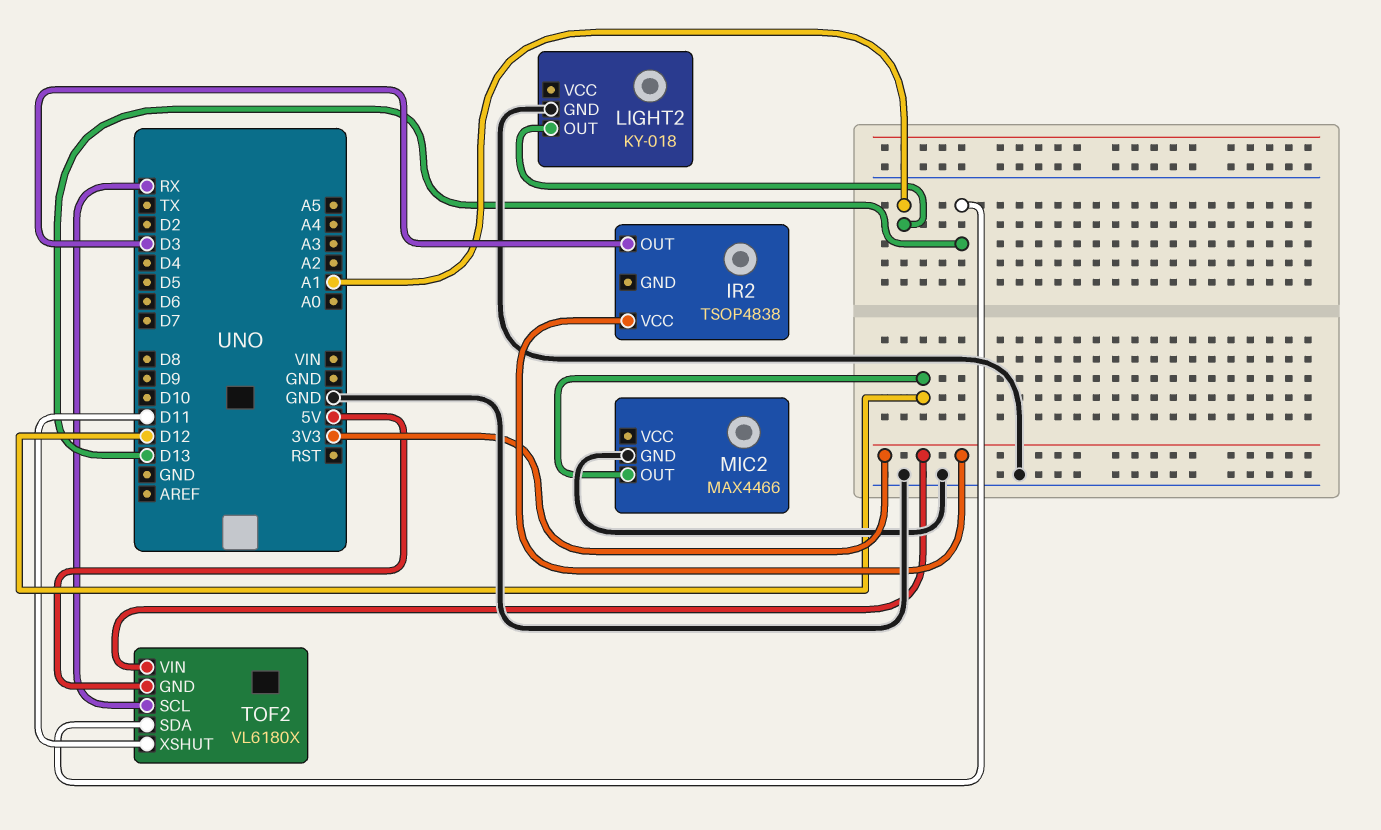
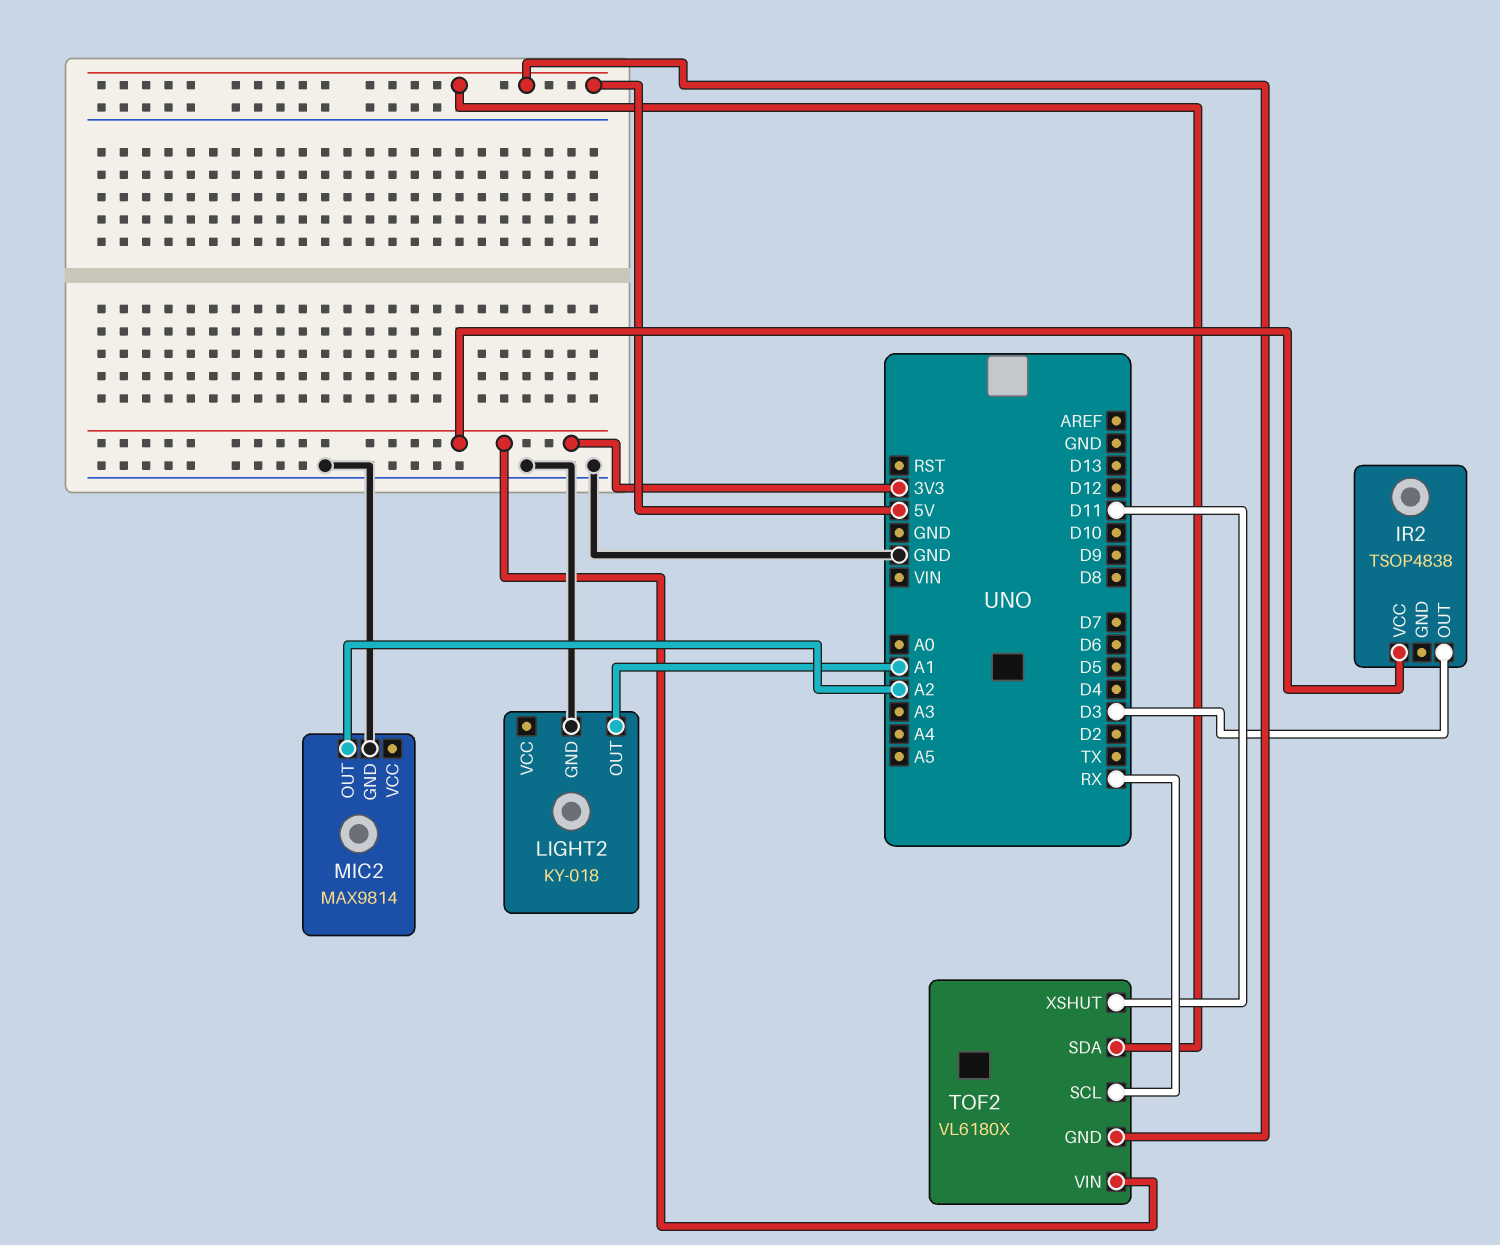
MIC2: MAX4466 -> MAX9814
MIC2 pin OUT: D12 -> A2
TOF2 pin SDA: D13 -> 5V

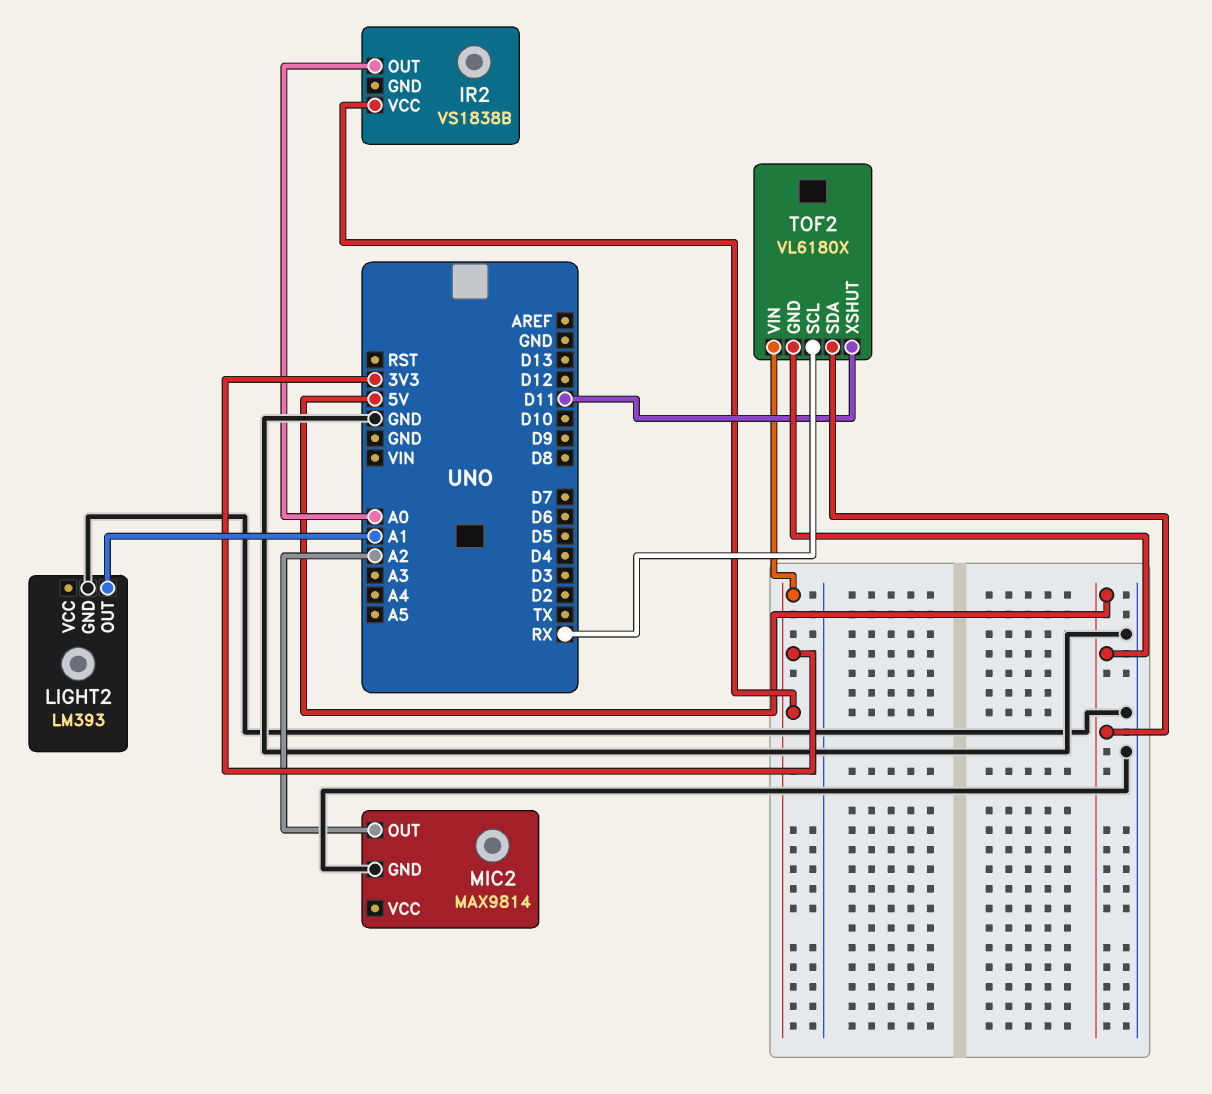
IR2: TSOP4838 -> VS1838B
IR2 pin OUT: D3 -> A0
LIGHT2: KY-018 -> LM393

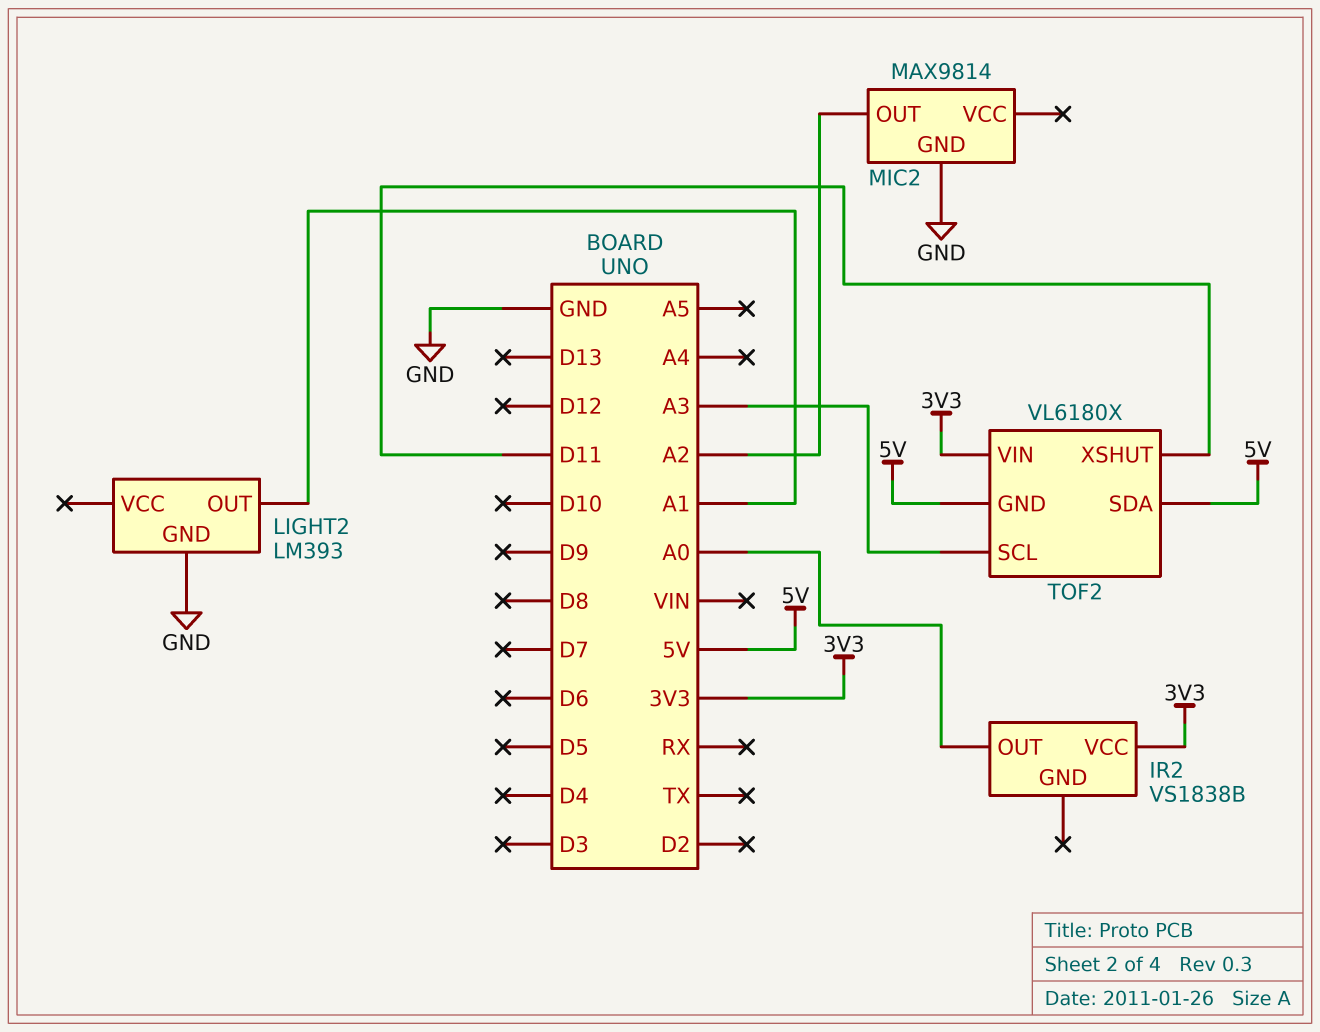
TOF2 pin SCL: RX -> A3

